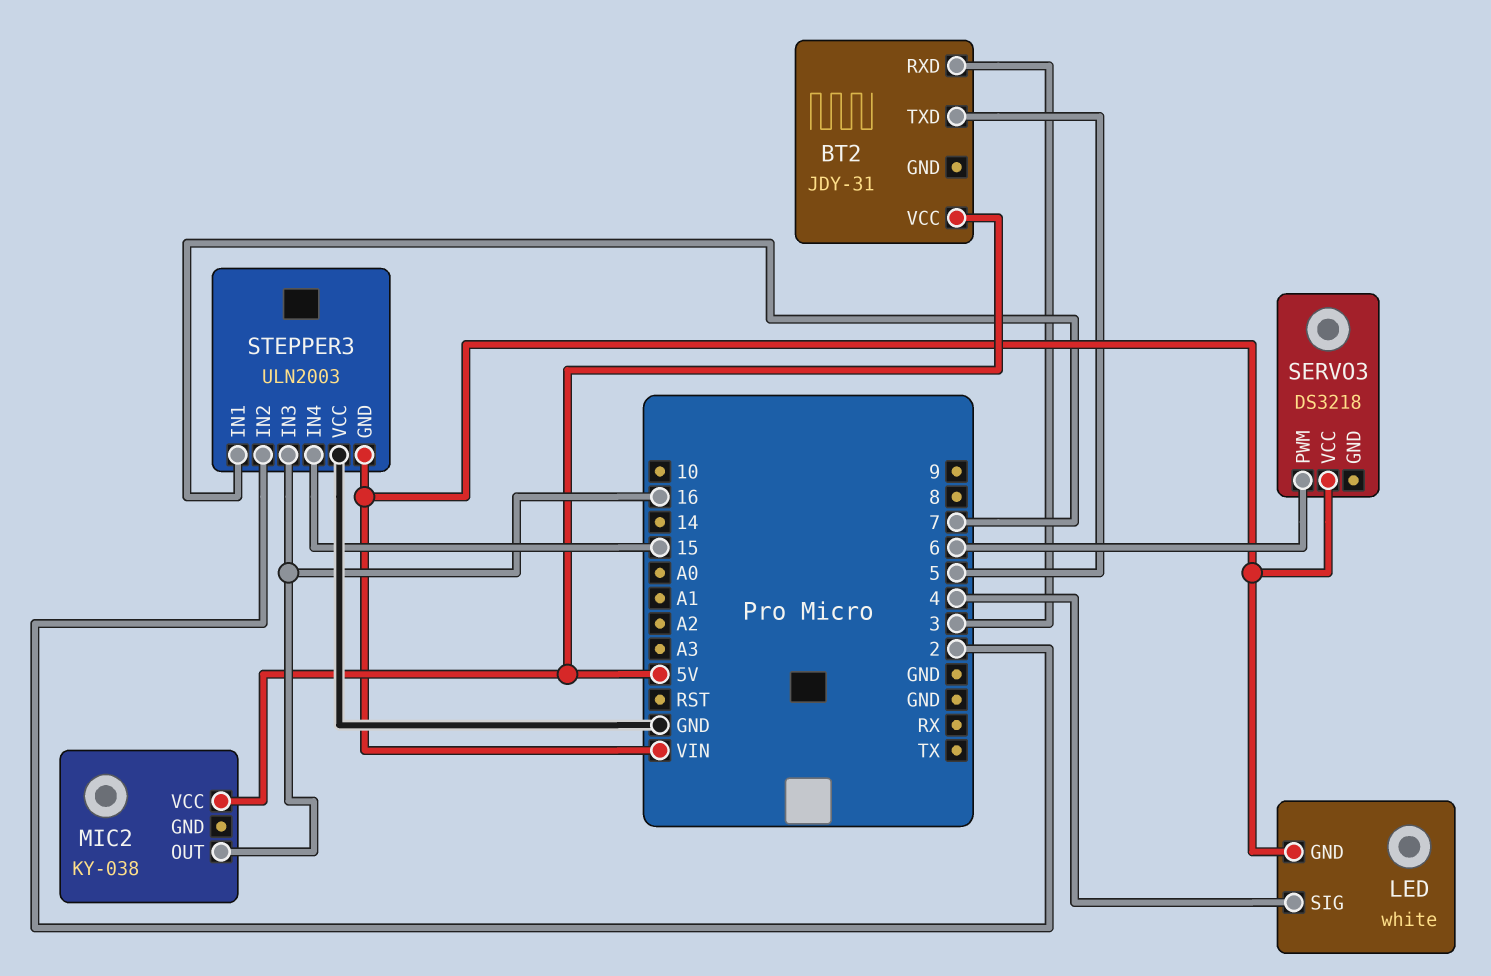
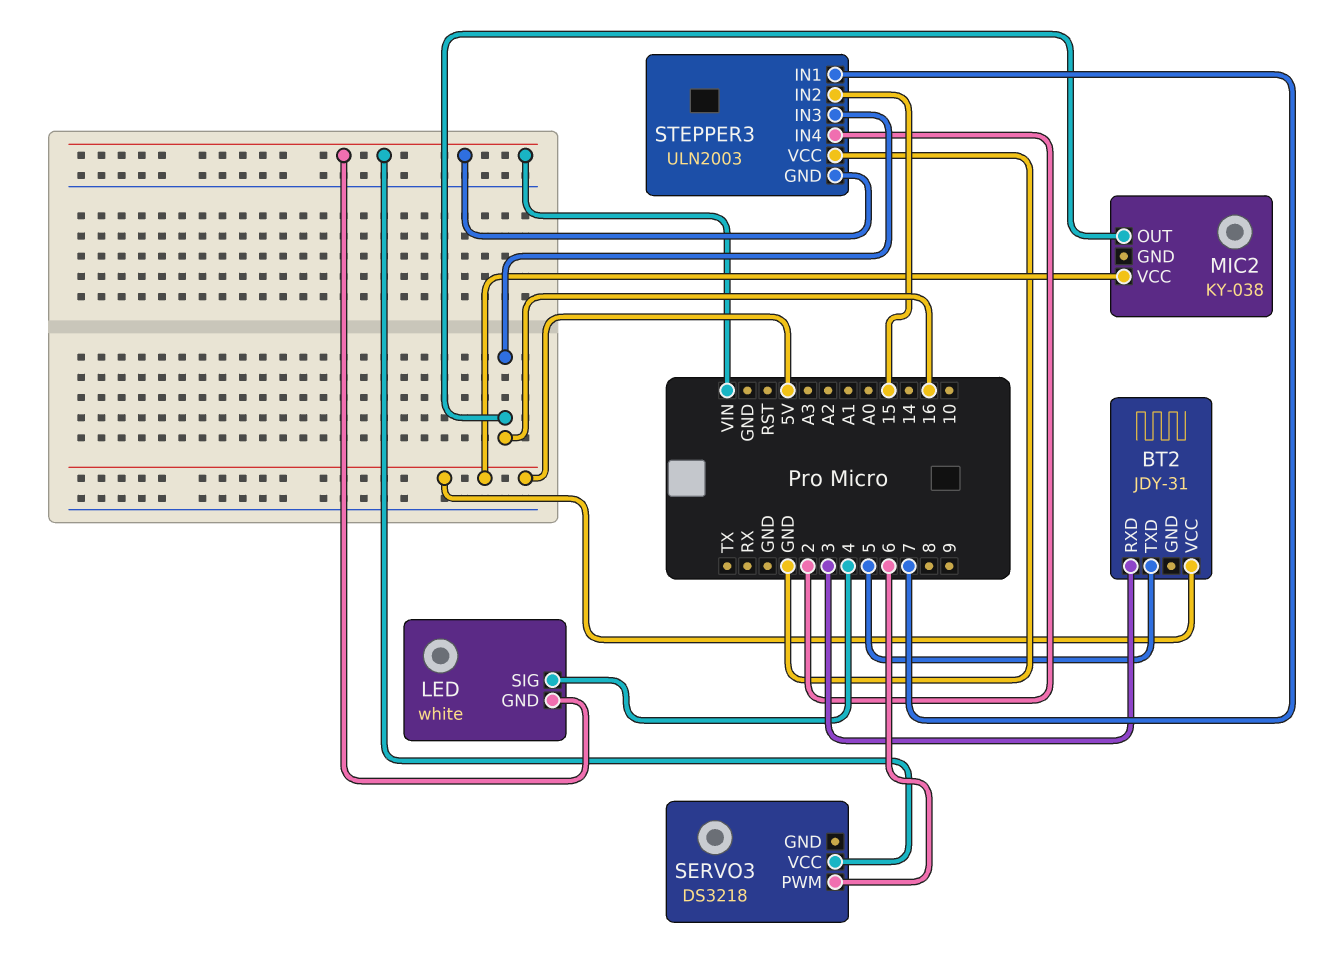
STEPPER3 pin IN2: 2 -> 15
STEPPER3 pin IN4: 15 -> 2

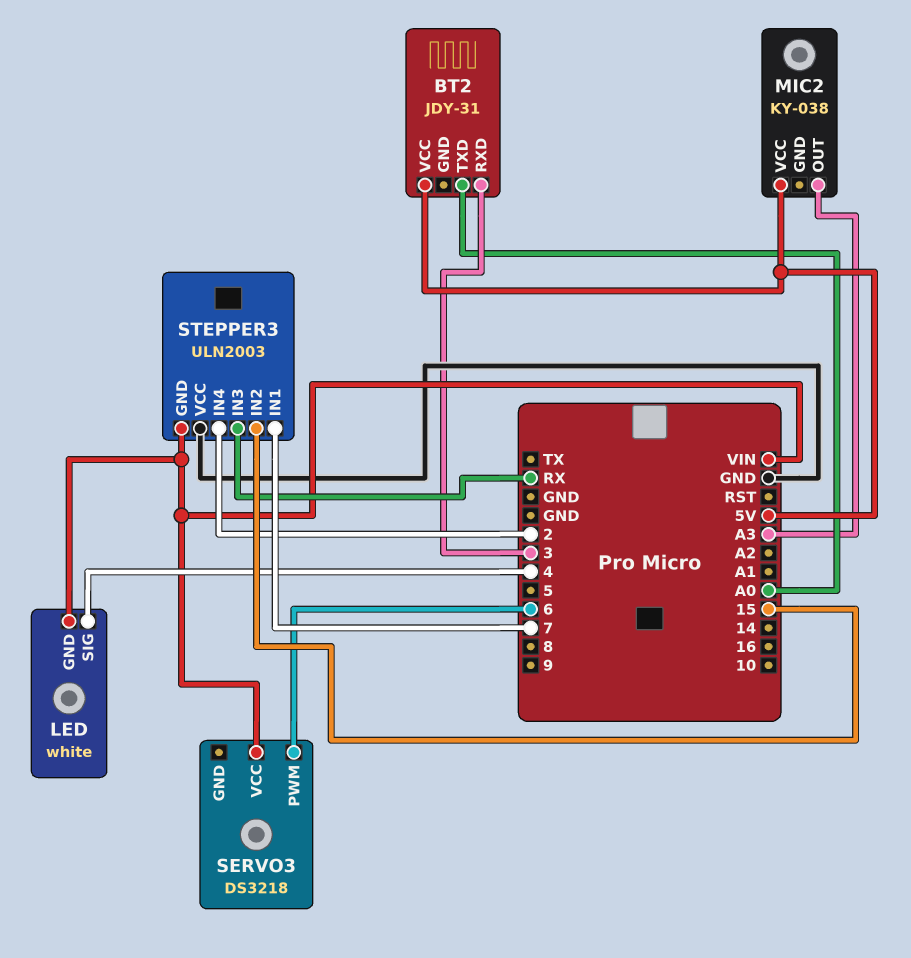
BT2 pin TXD: 5 -> A0
MIC2 pin OUT: 16 -> A3
STEPPER3 pin IN3: 16 -> RX

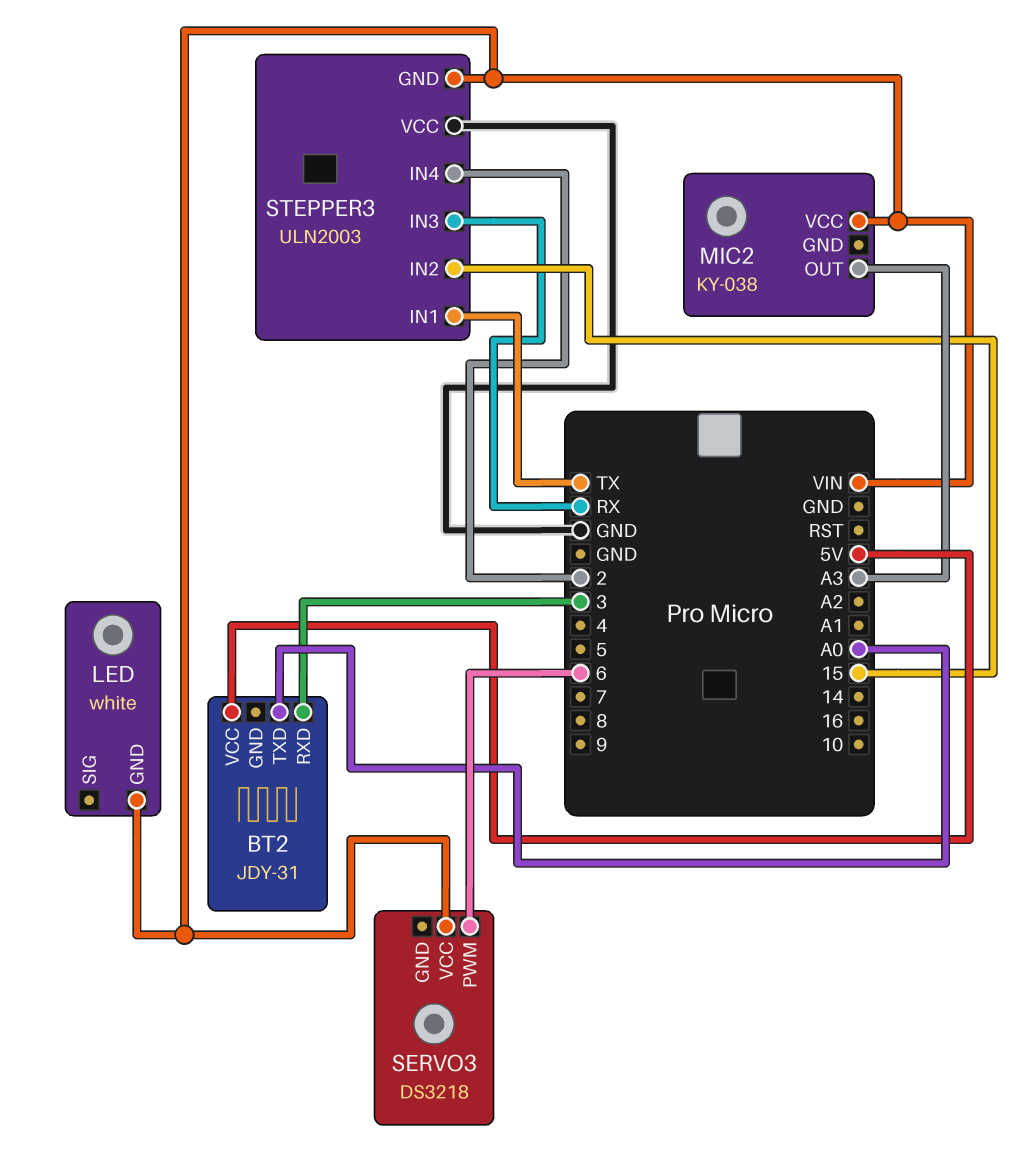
LED pin SIG: 4 -> none
MIC2 pin VCC: 5V -> VIN
STEPPER3 pin IN1: 7 -> TX

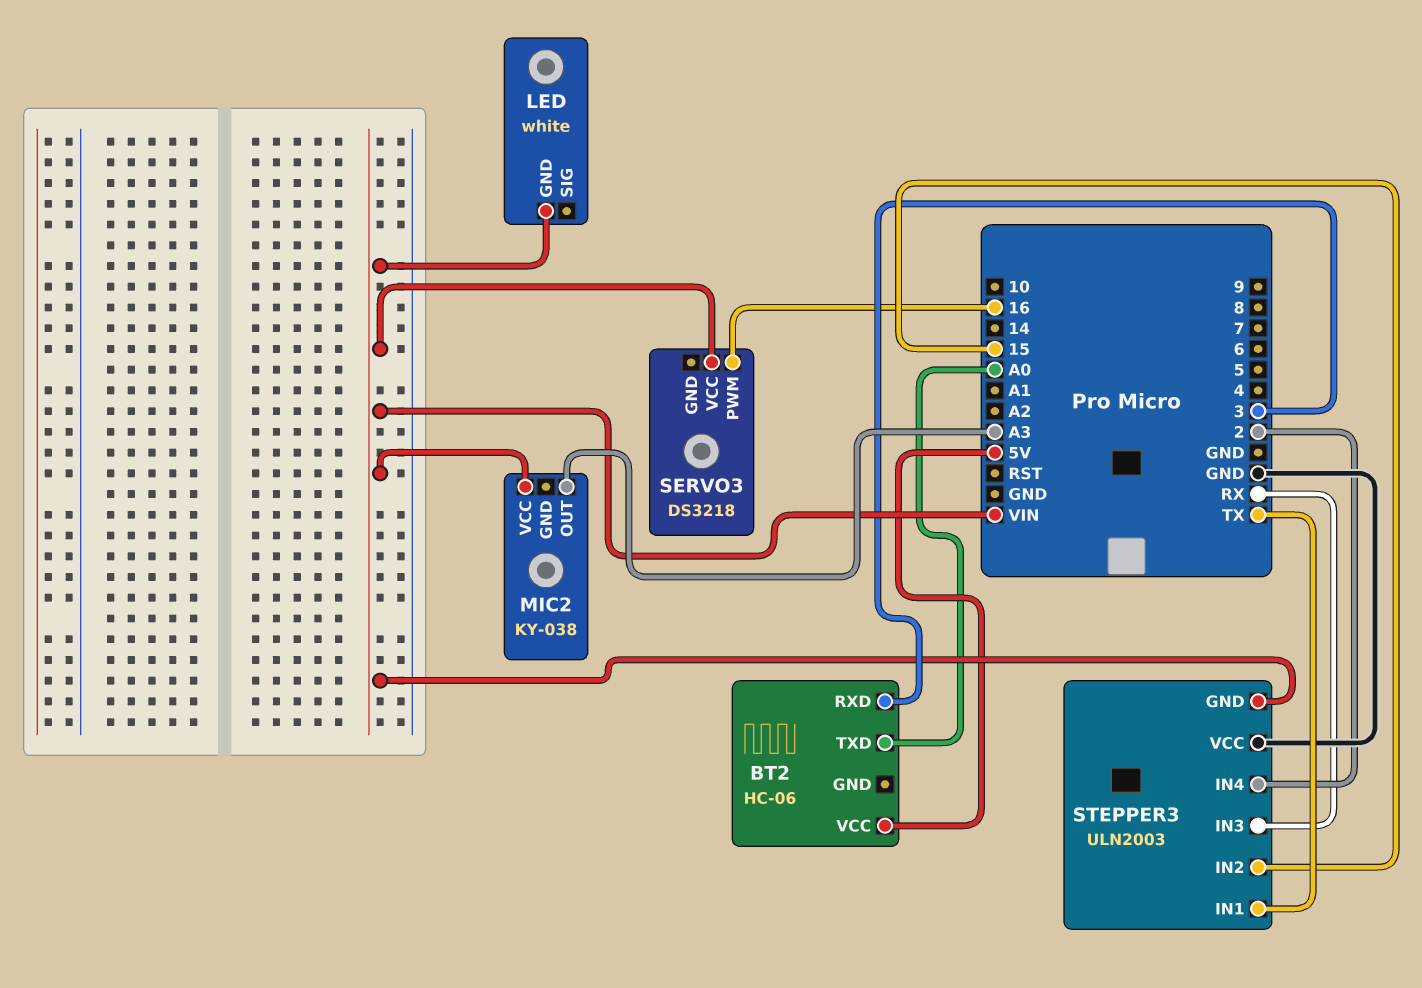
BT2: JDY-31 -> HC-06
SERVO3 pin PWM: 6 -> 16

